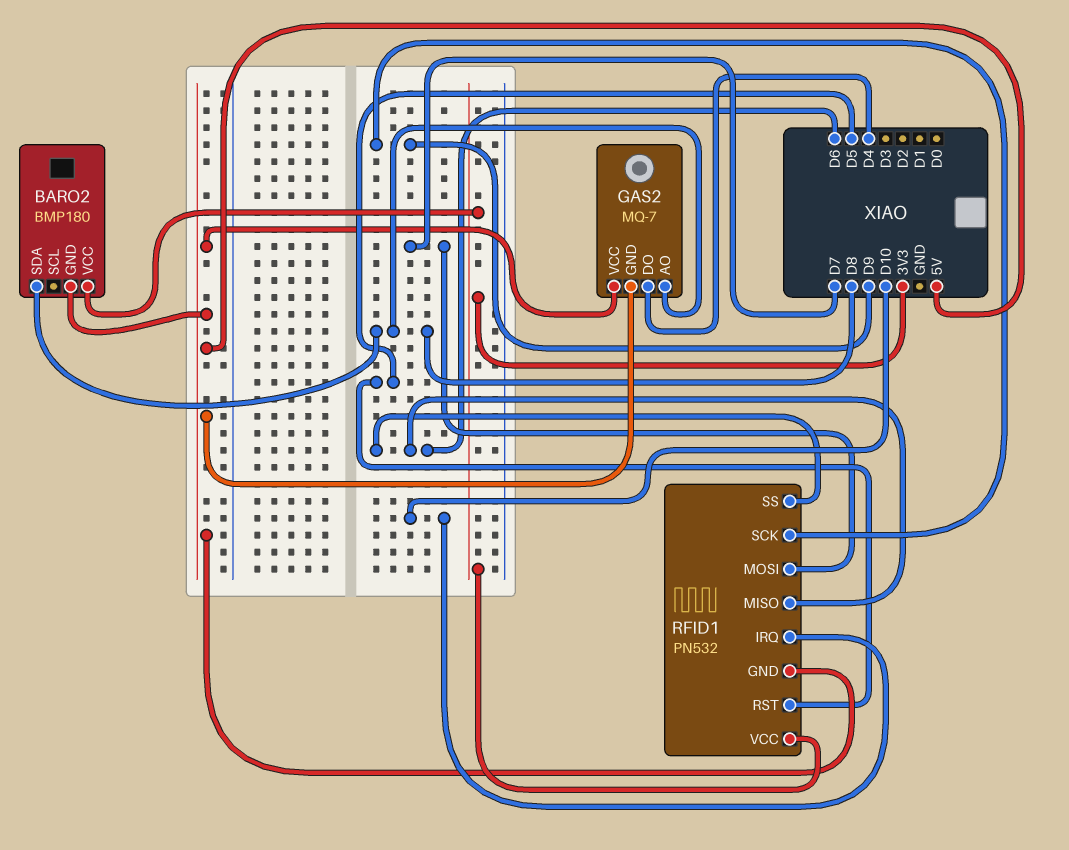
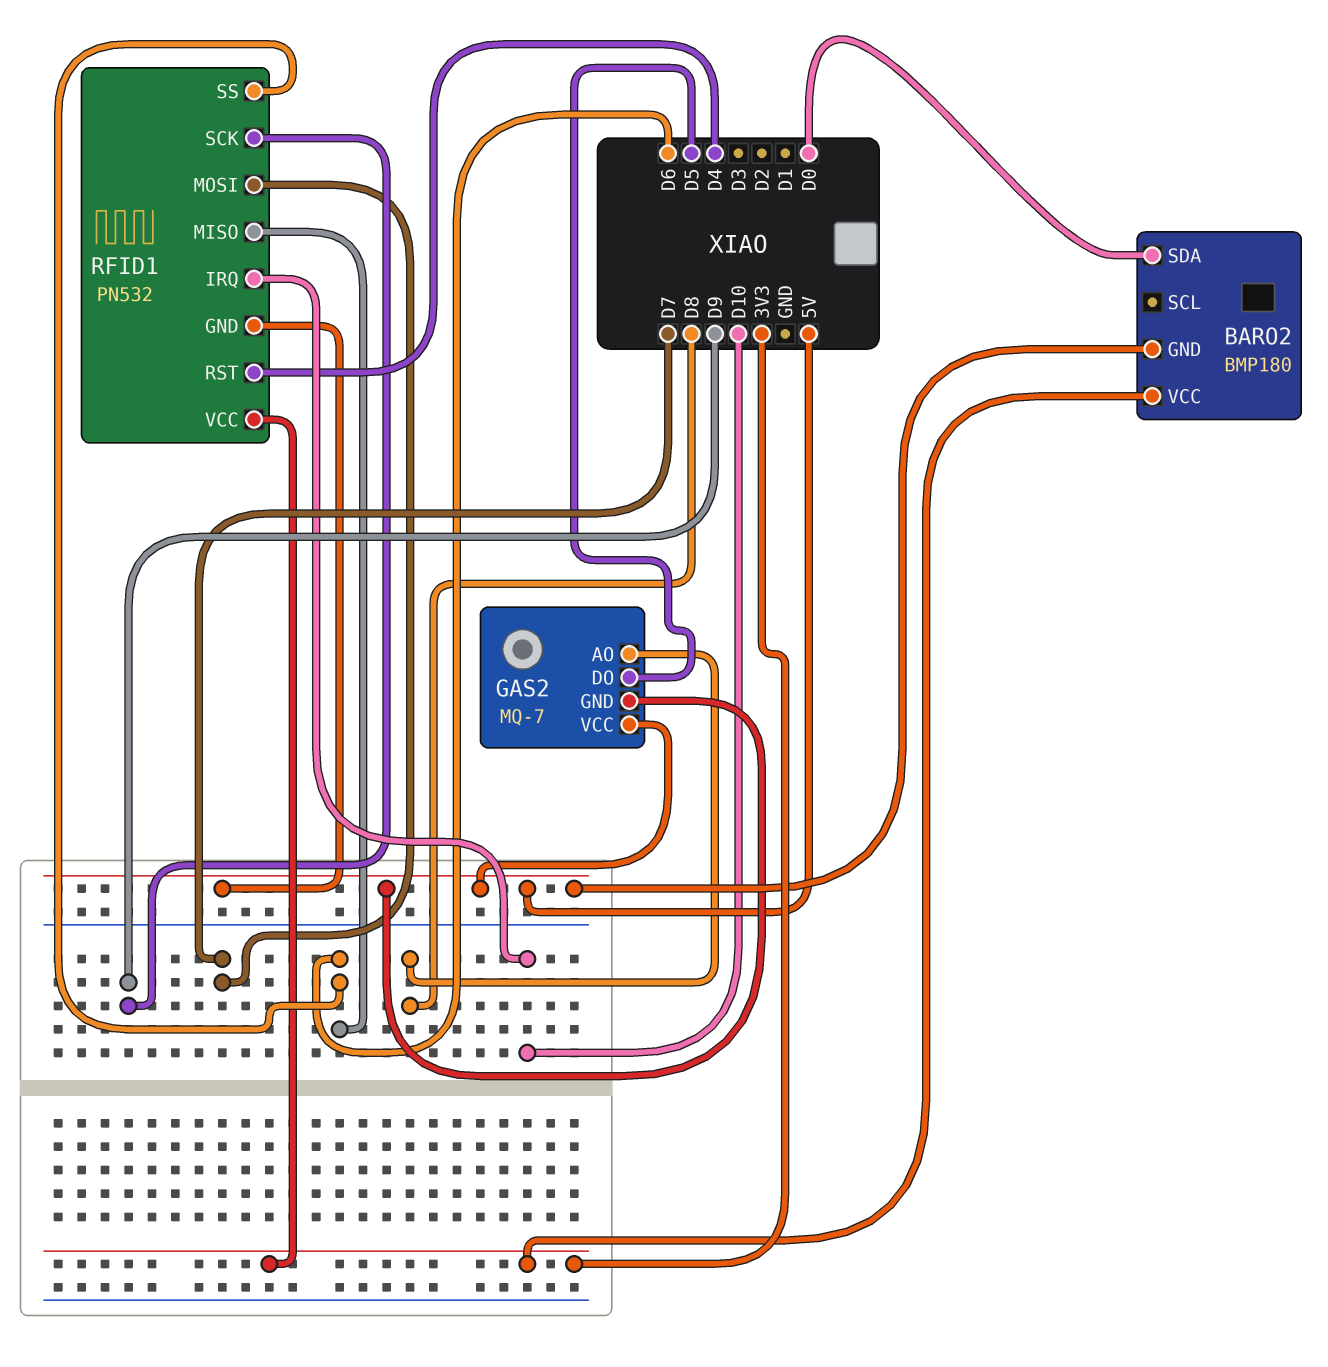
BARO2 pin SDA: D8 -> D0
GAS2 pin DO: D4 -> D5
RFID1 pin RST: D5 -> D4

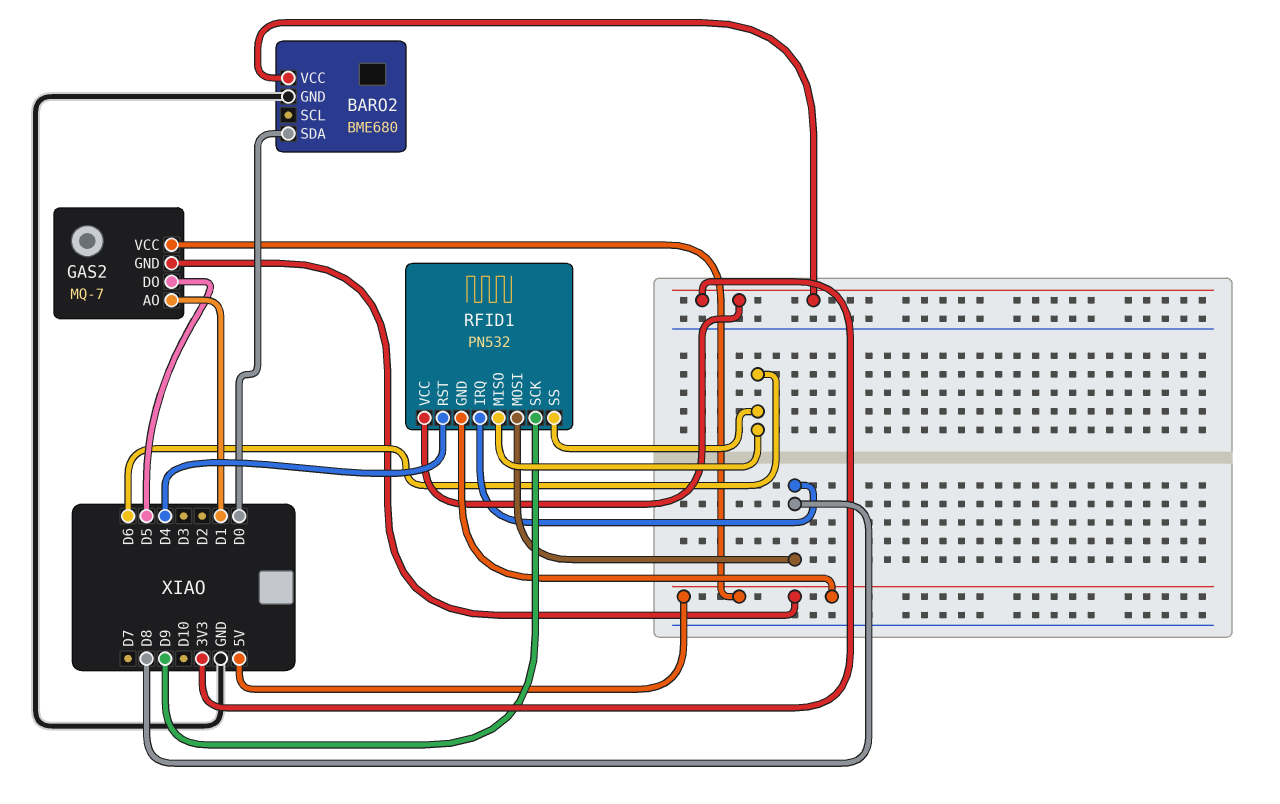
BARO2: BMP180 -> BME680
BARO2 pin GND: 5V -> GND
GAS2 pin AO: D8 -> D1
RFID1 pin IRQ: D10 -> D8
RFID1 pin MOSI: D7 -> D8

